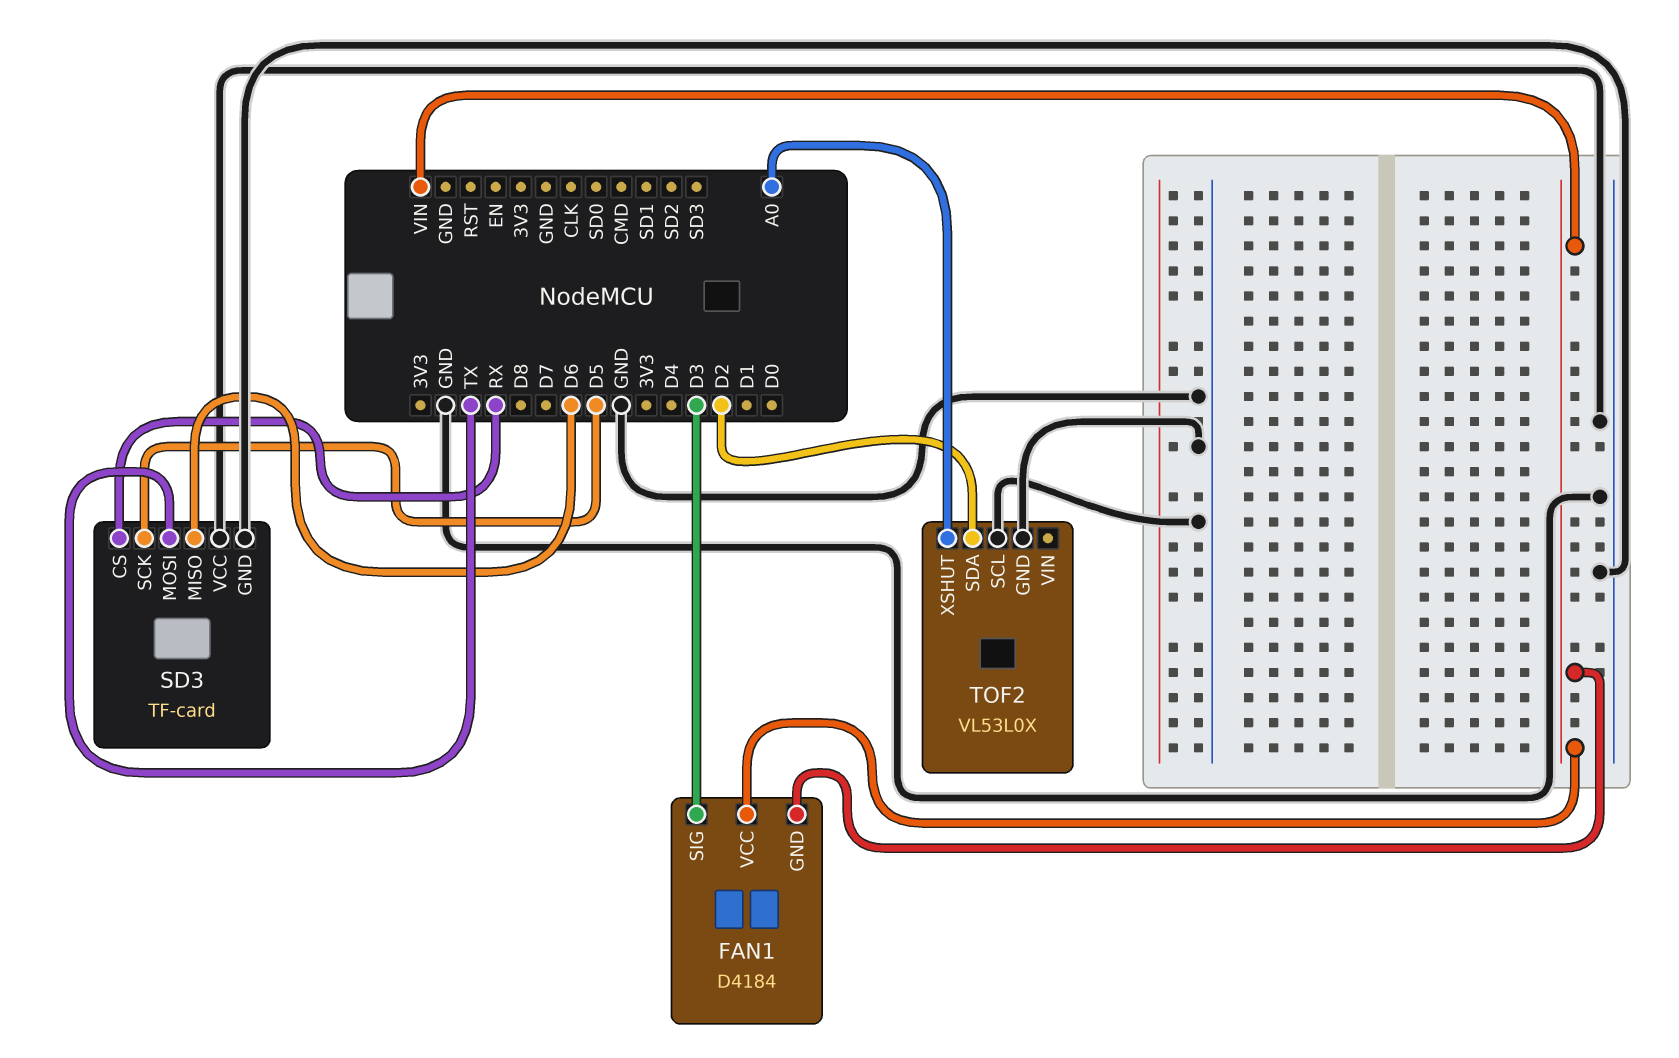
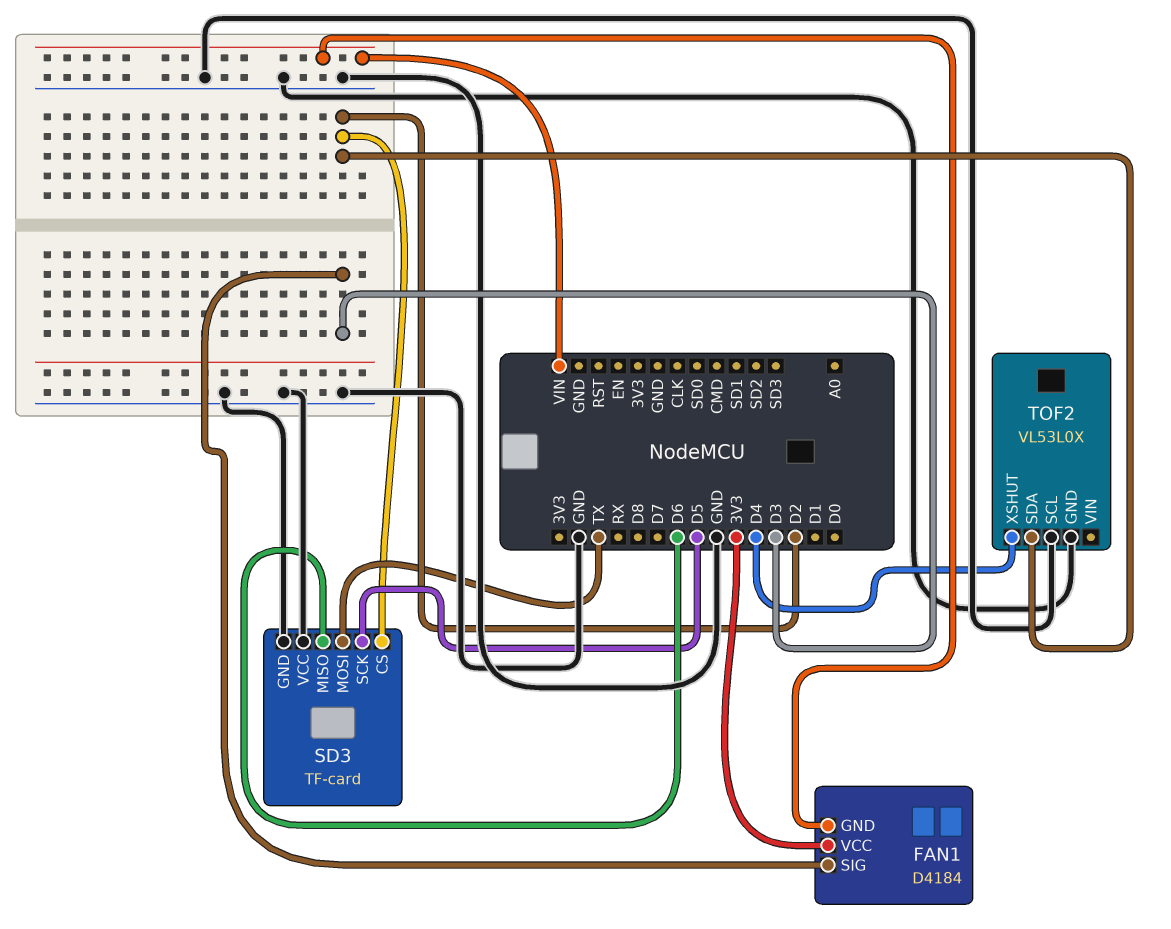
FAN1 pin VCC: VIN -> 3V3
SD3 pin CS: RX -> D2
TOF2 pin XSHUT: A0 -> D4

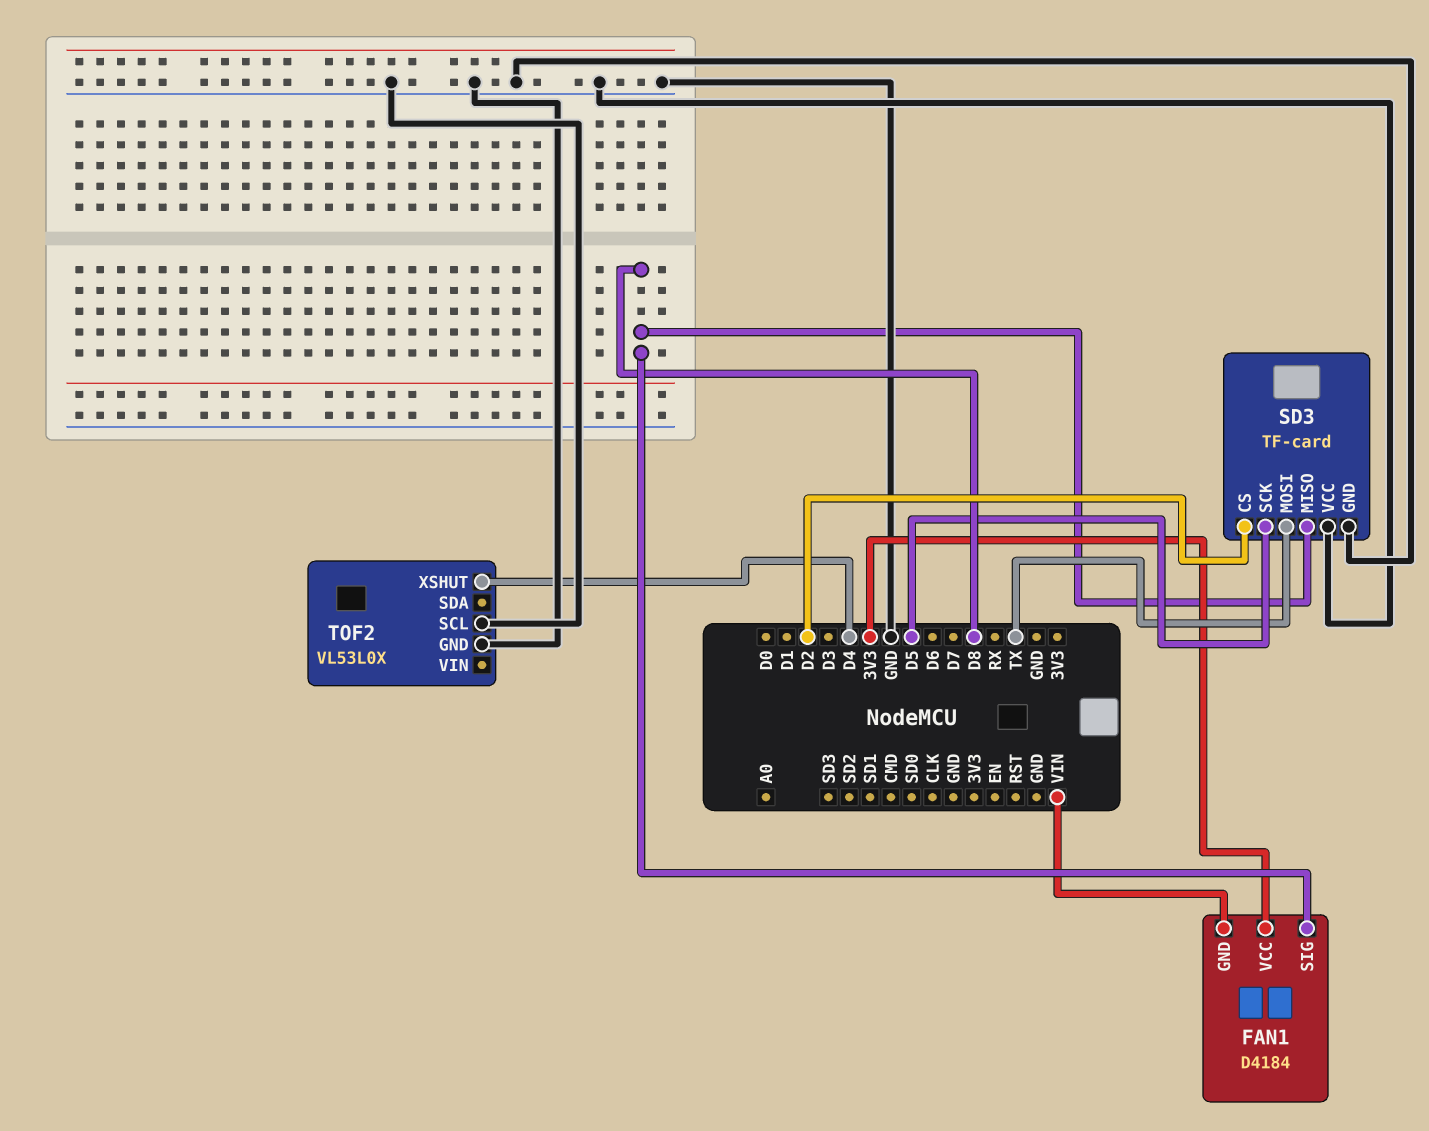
FAN1 pin SIG: D3 -> D8
SD3 pin MISO: D6 -> D8
TOF2 pin SDA: D2 -> none

